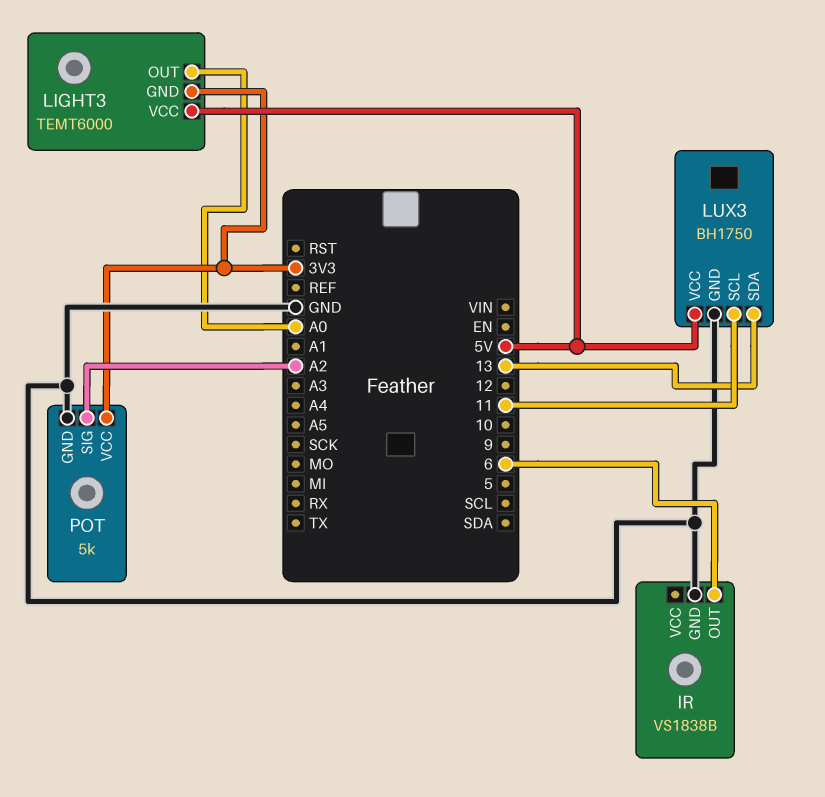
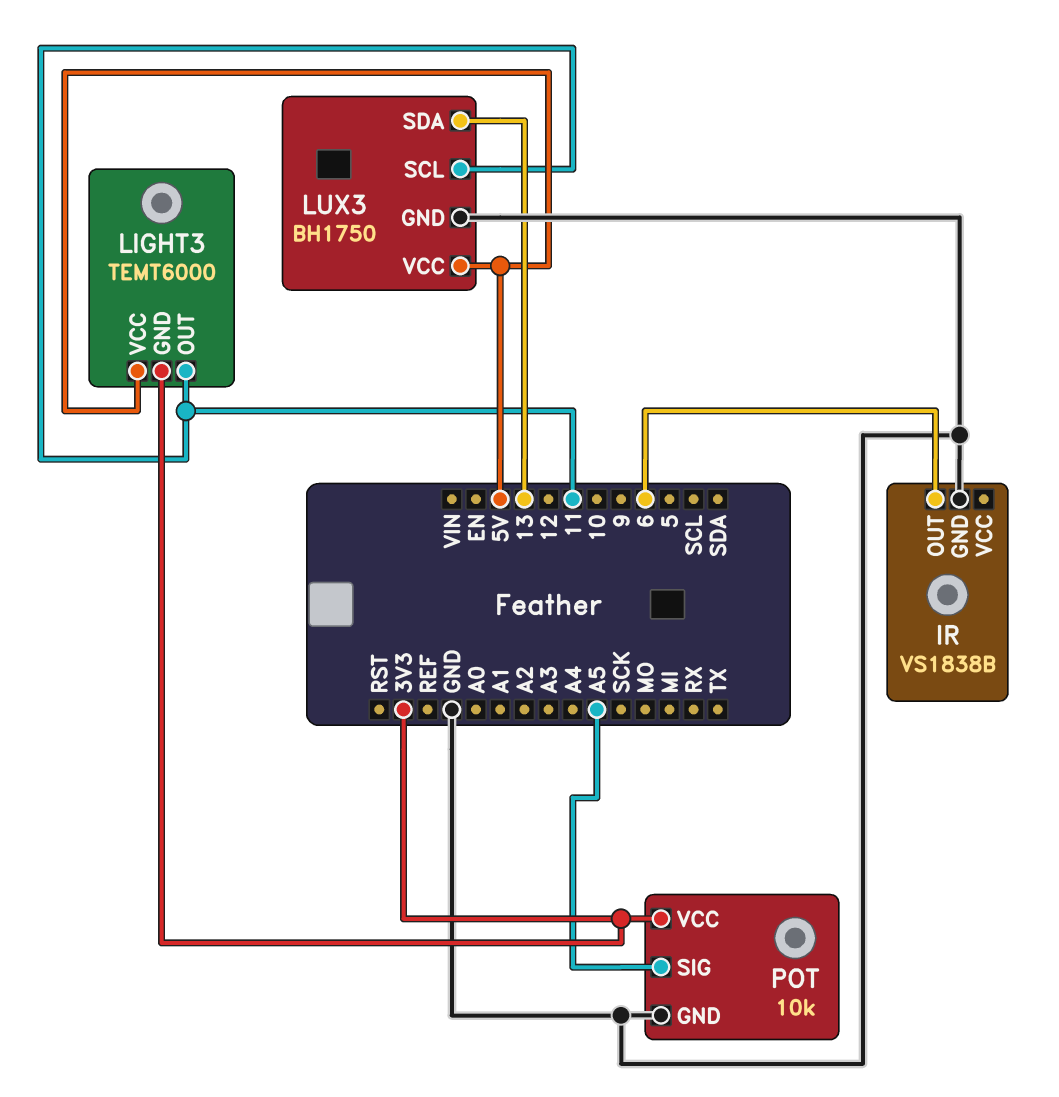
LIGHT3 pin OUT: A0 -> 11
POT: 5k -> 10k
POT pin SIG: A2 -> A5

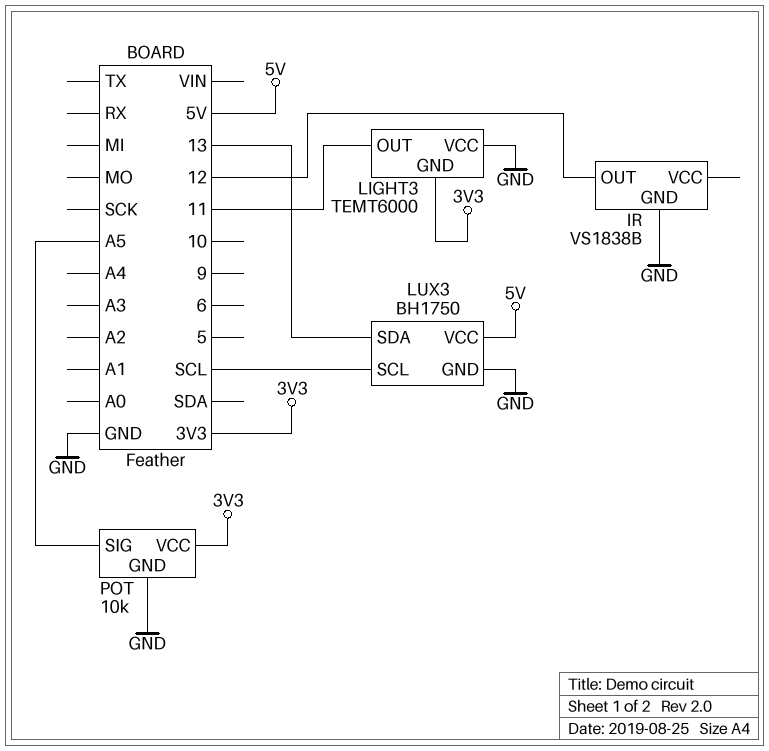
IR pin OUT: 6 -> 12
LIGHT3 pin VCC: 5V -> GND
LUX3 pin SCL: 11 -> SCL

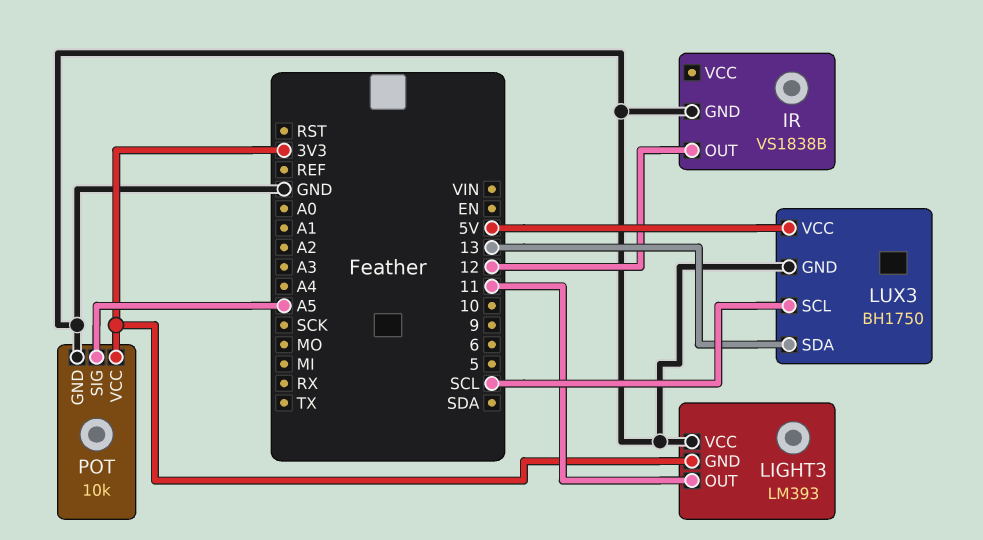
LIGHT3: TEMT6000 -> LM393

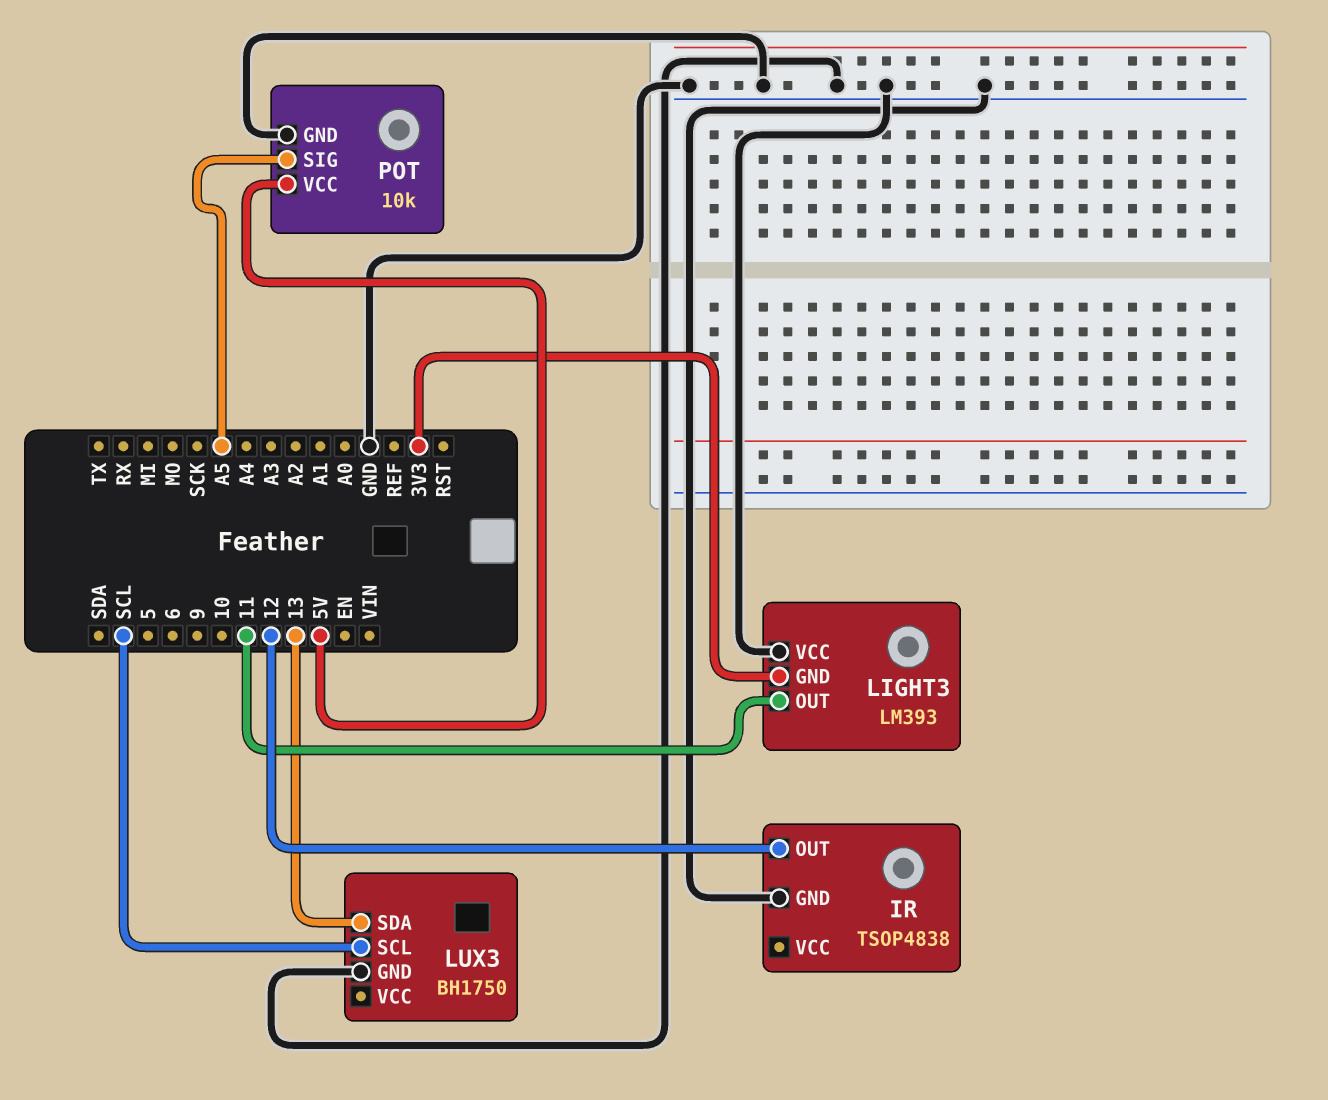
IR: VS1838B -> TSOP4838
LUX3 pin VCC: 5V -> none
POT pin VCC: 3V3 -> 5V

